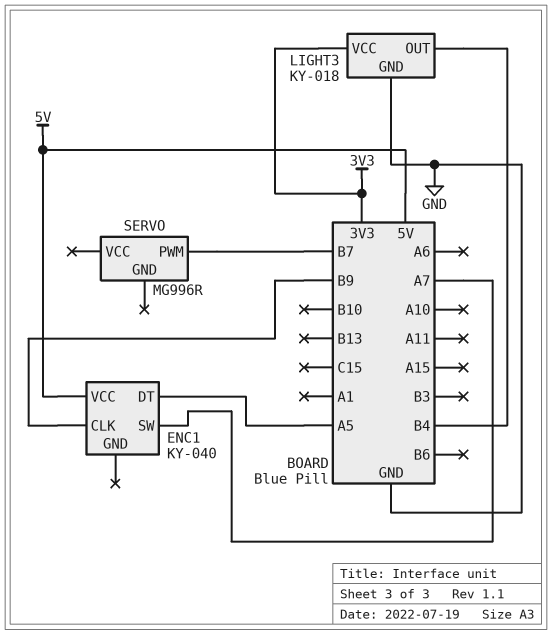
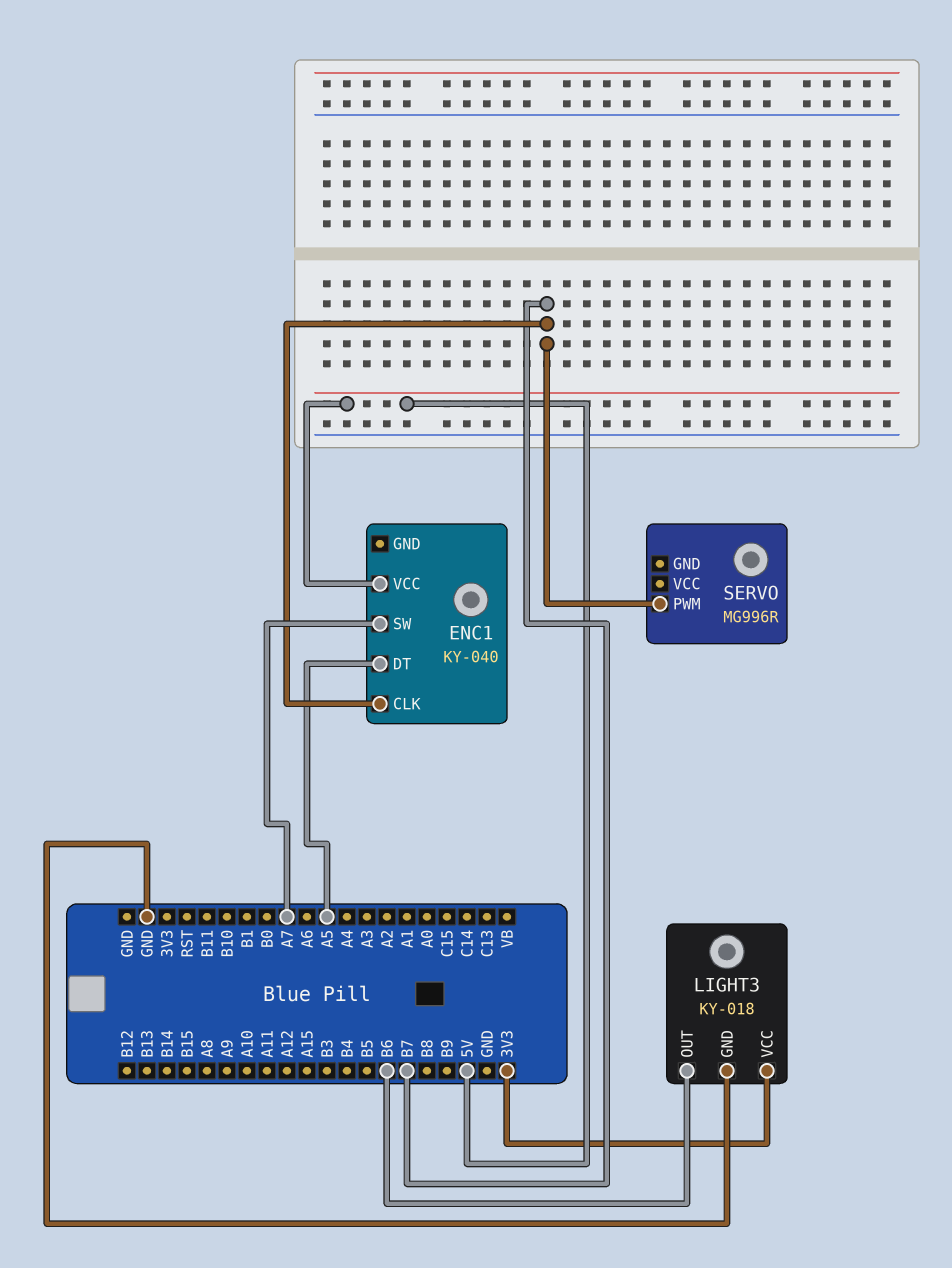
ENC1 pin CLK: B9 -> B7
LIGHT3 pin OUT: B4 -> B6

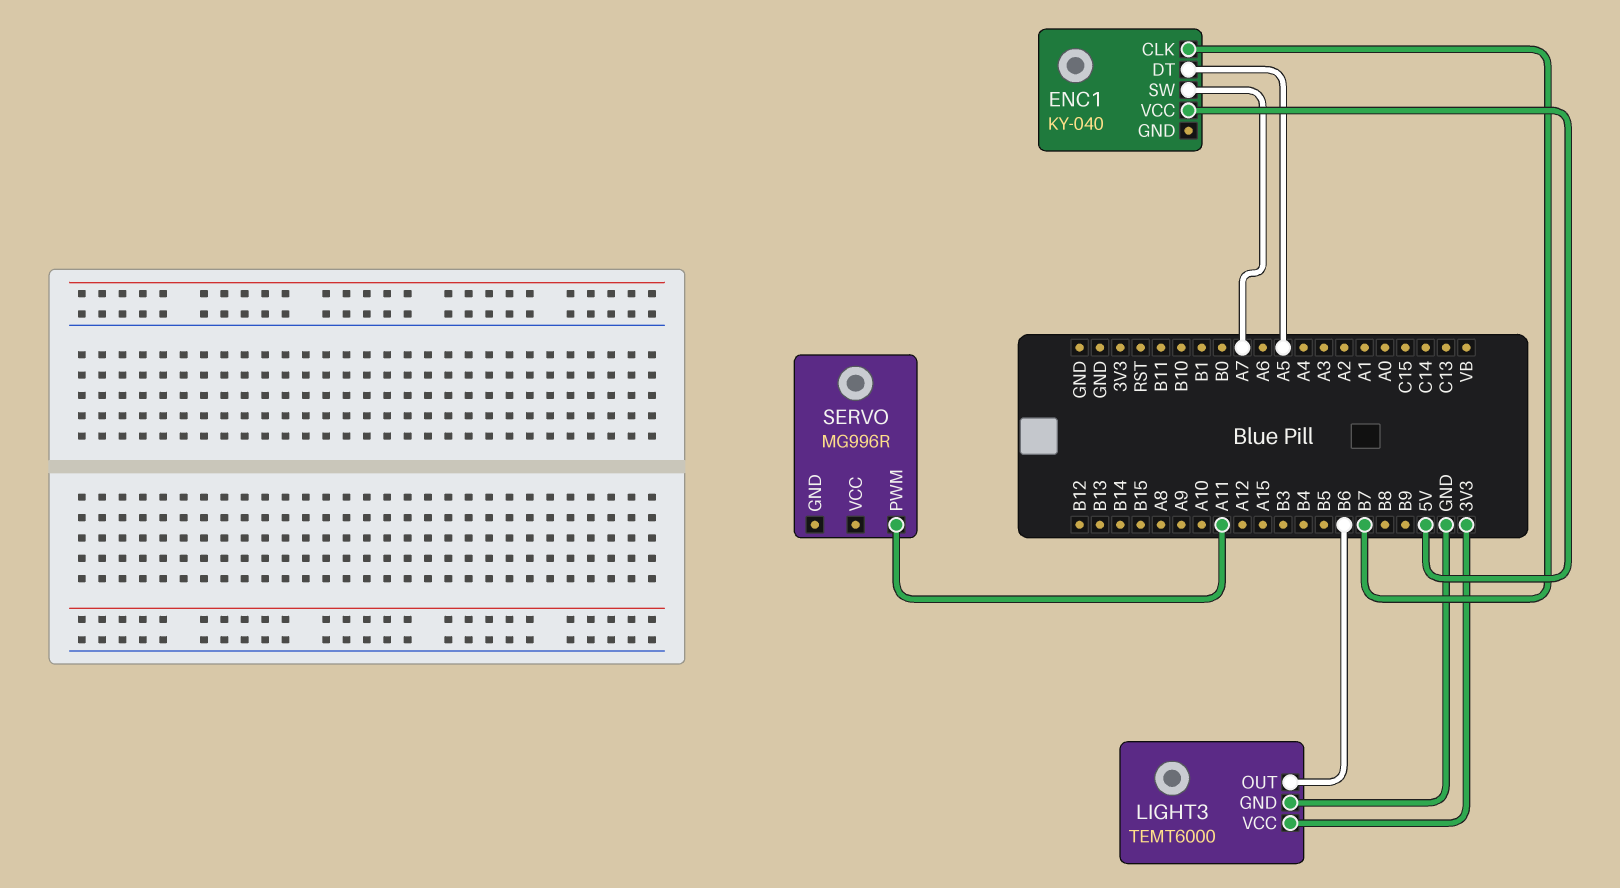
LIGHT3: KY-018 -> TEMT6000
SERVO pin PWM: B7 -> A11

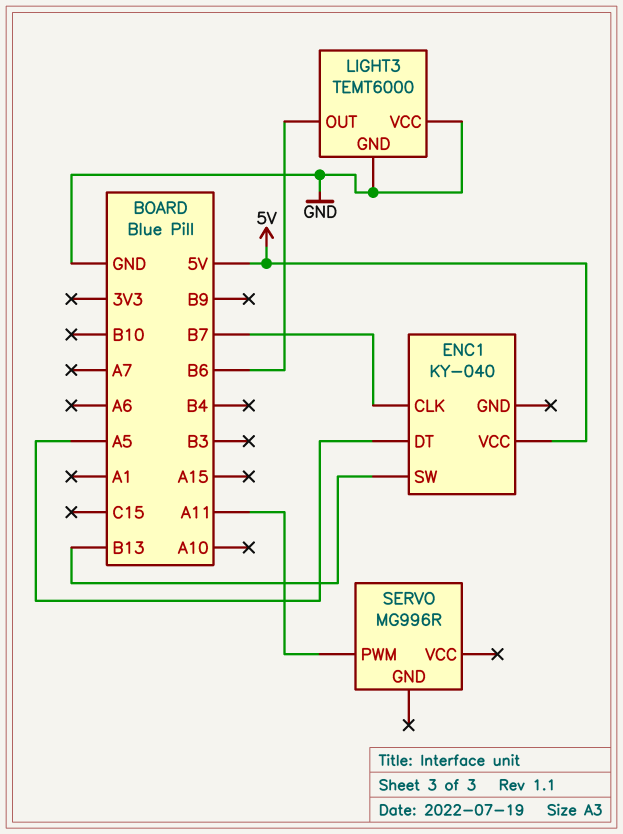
ENC1 pin SW: A7 -> B13
LIGHT3 pin VCC: 3V3 -> GND

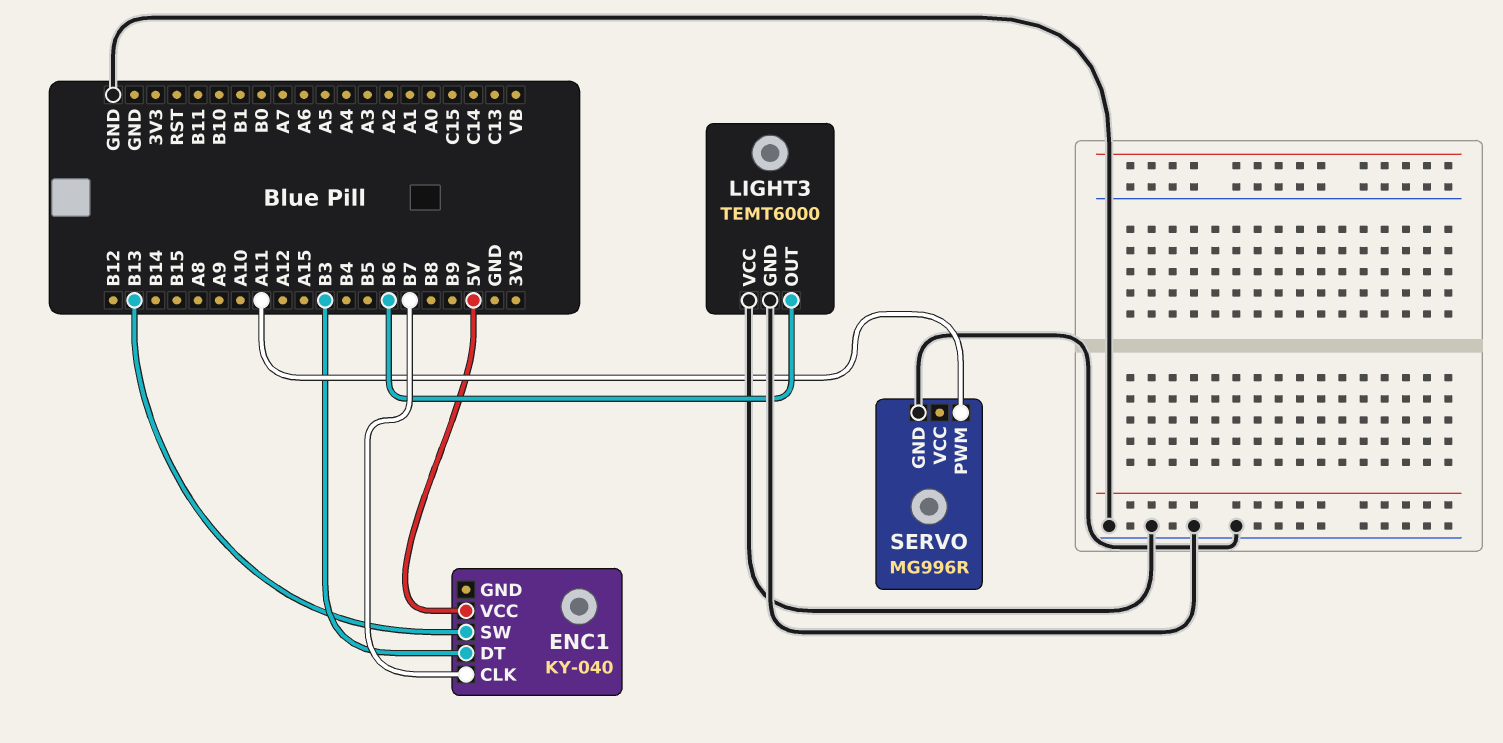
ENC1 pin DT: A5 -> B3
SERVO pin GND: none -> GND

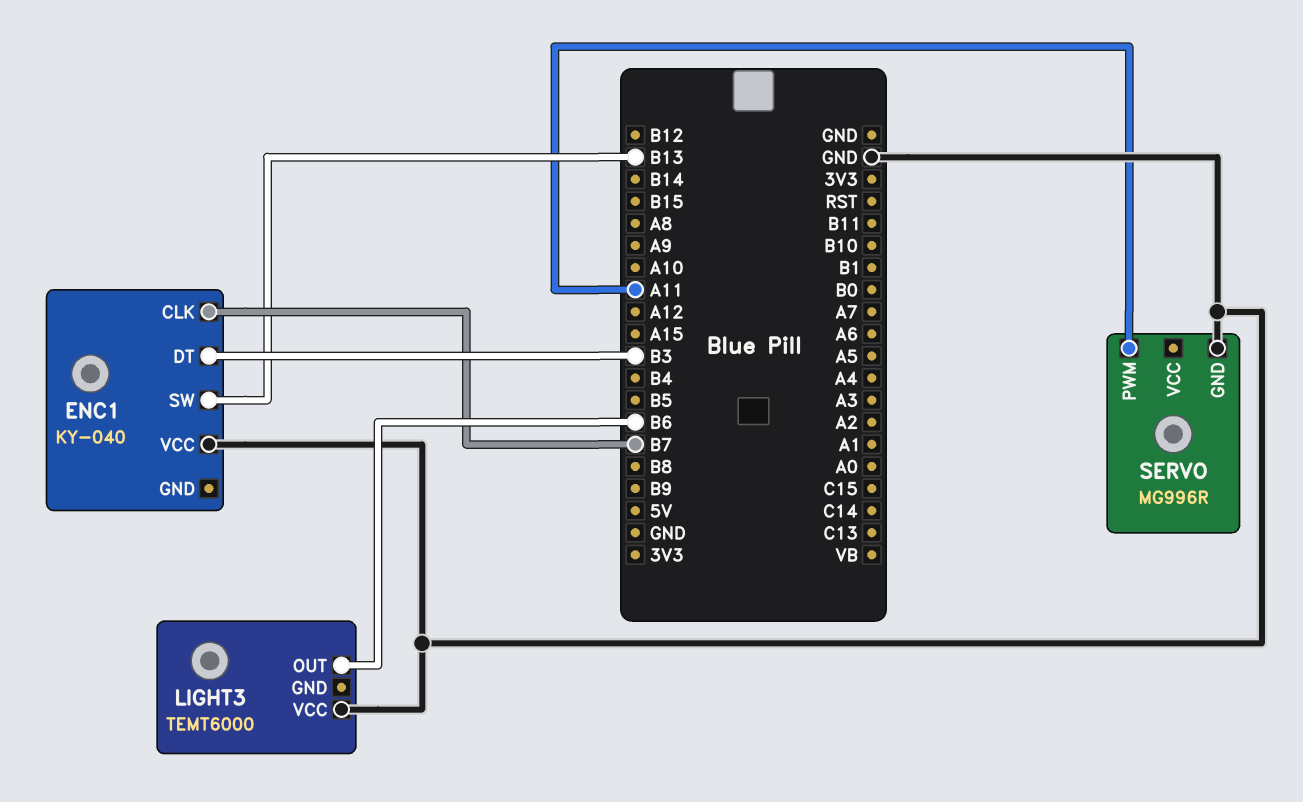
ENC1 pin VCC: 5V -> GND
LIGHT3 pin GND: GND -> none

